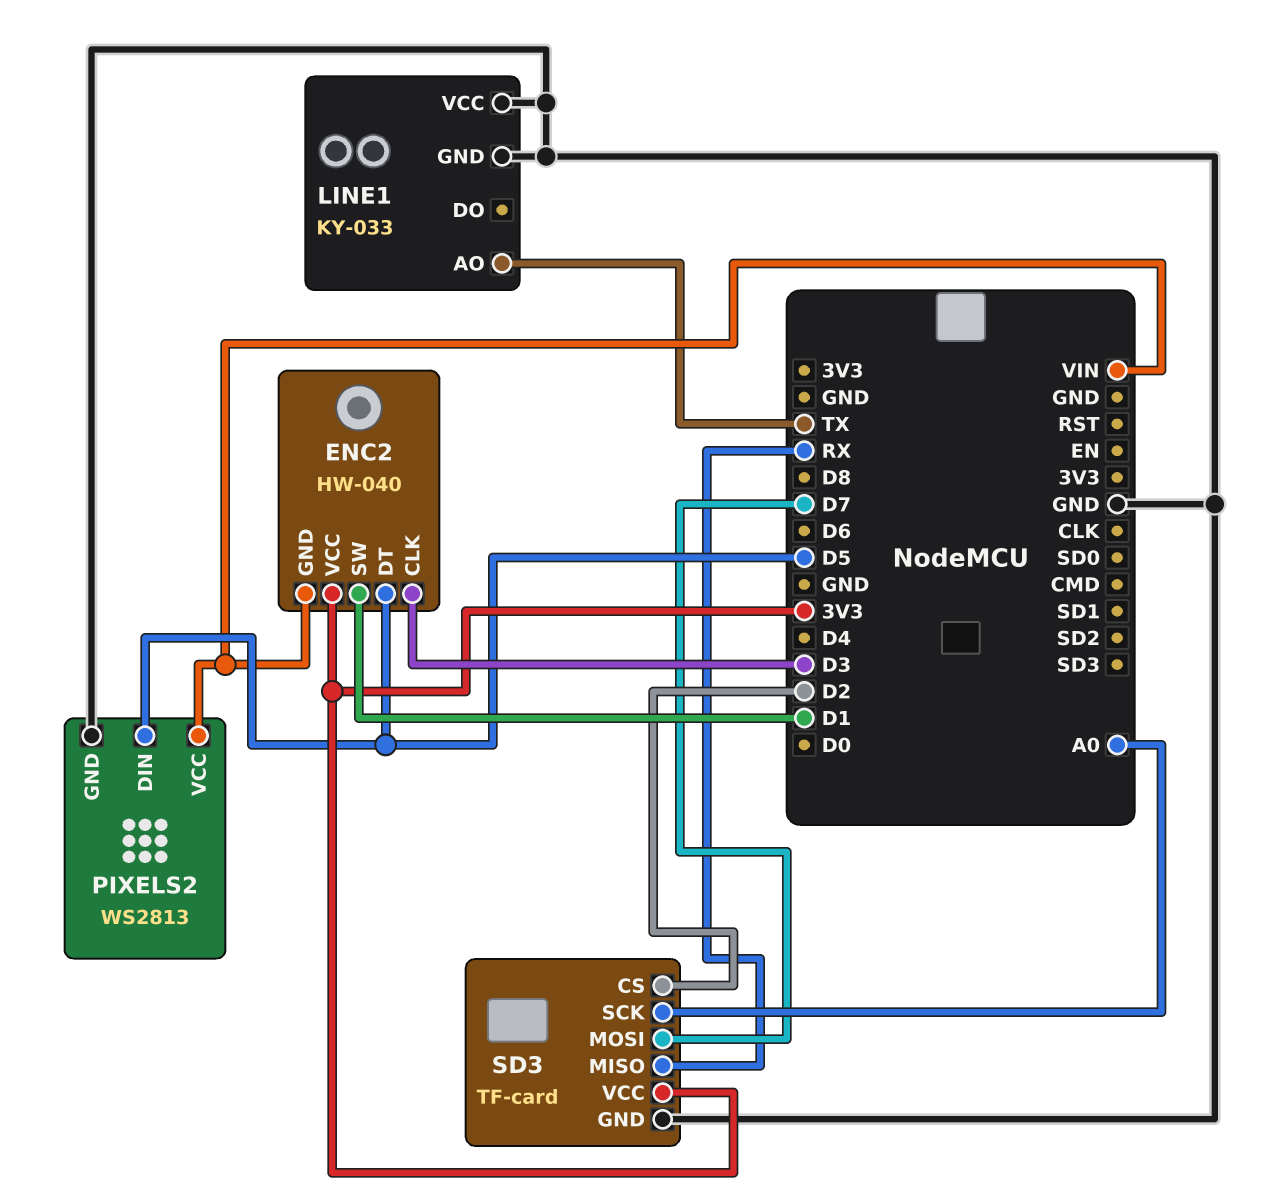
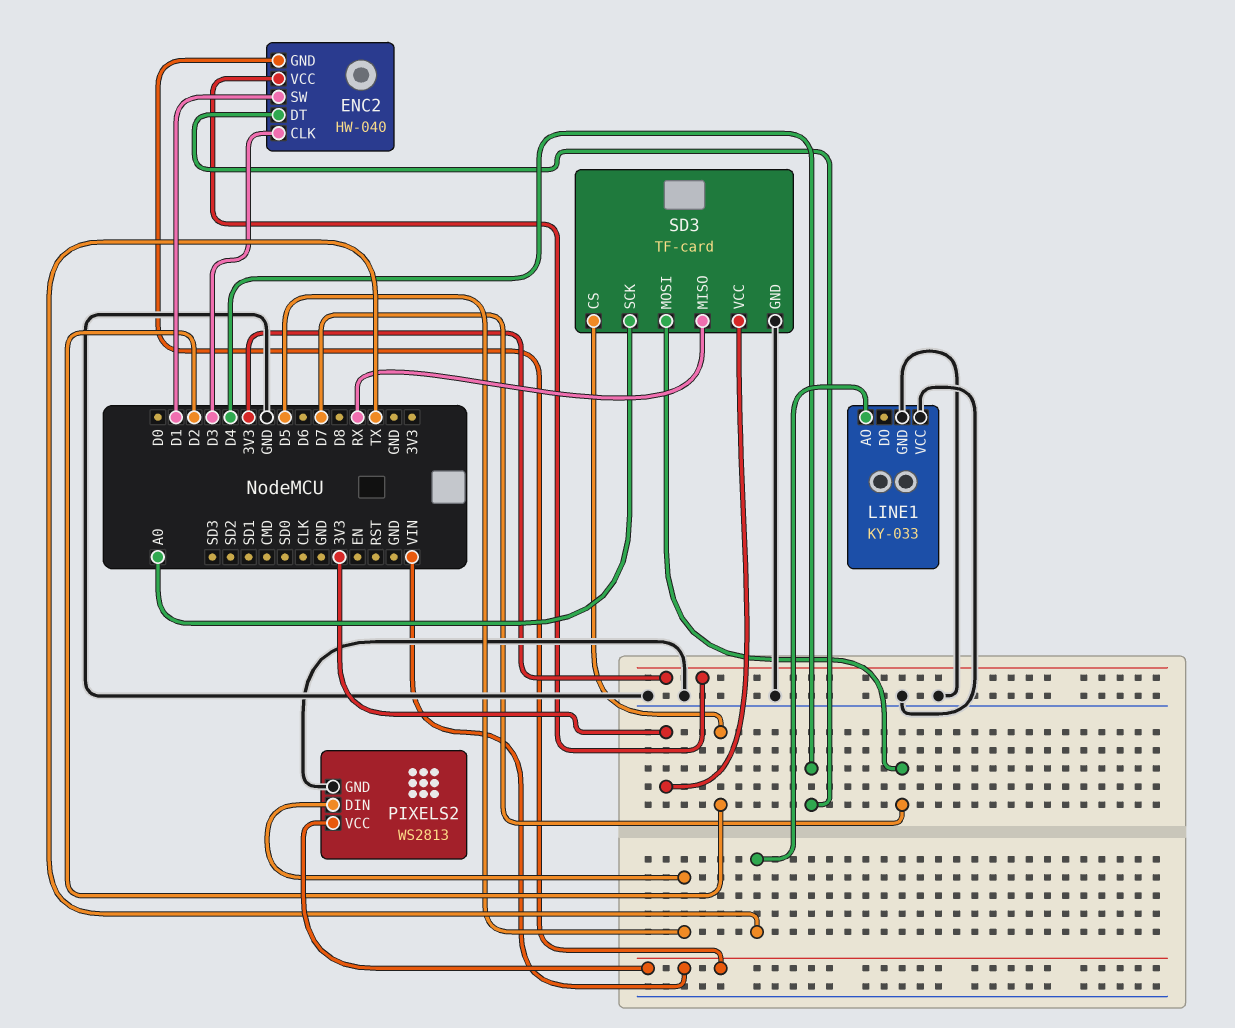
ENC2 pin DT: D5 -> D4

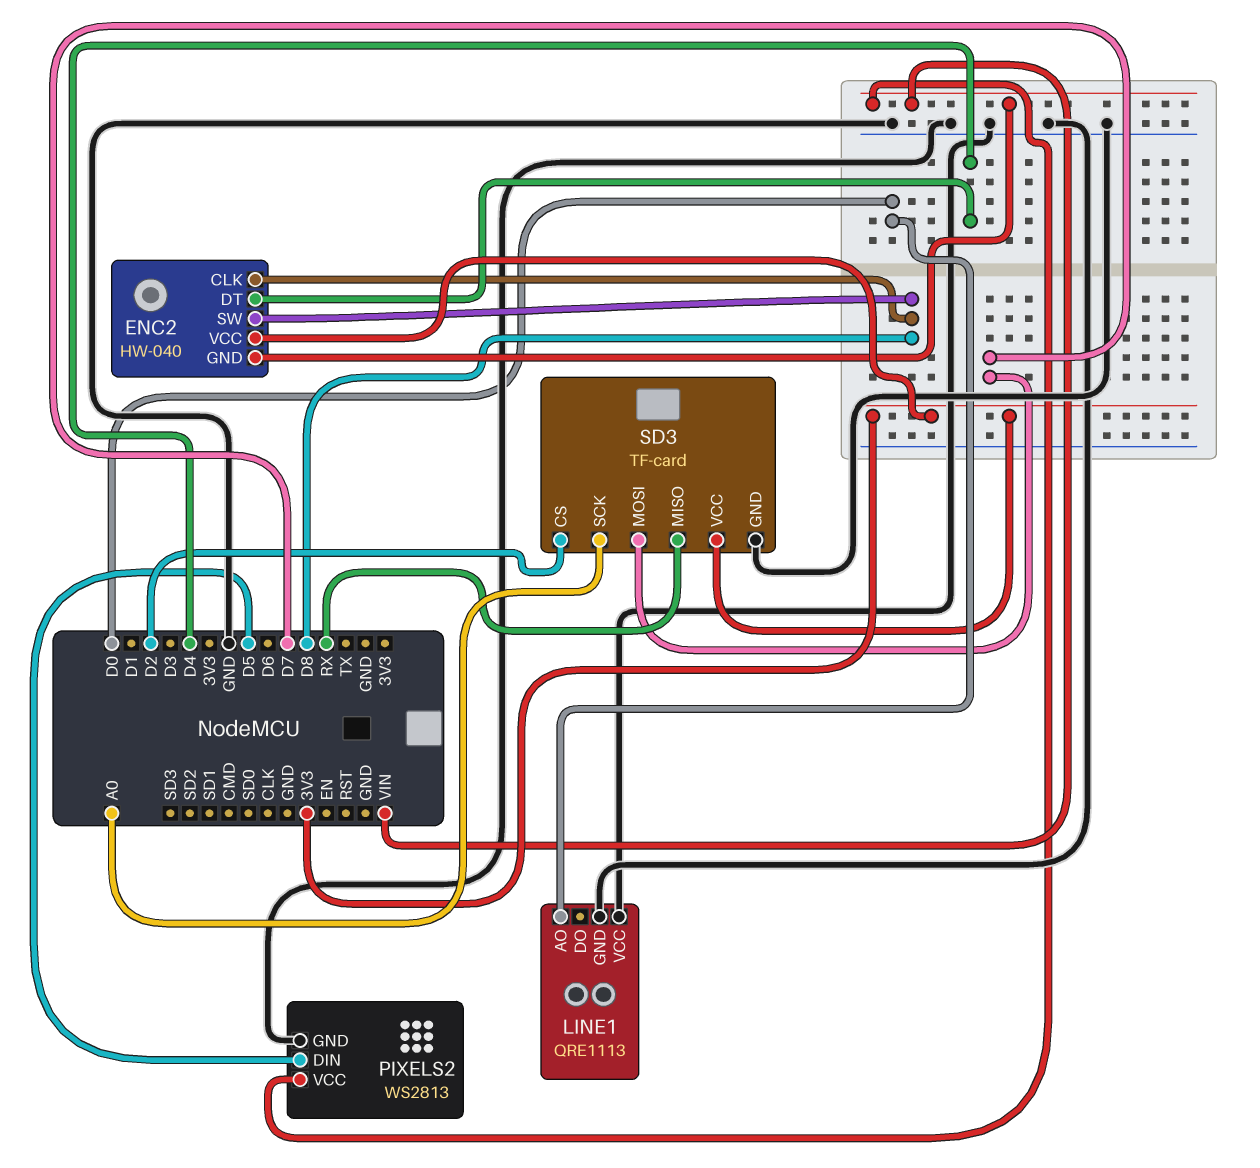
ENC2 pin CLK: D3 -> D8
ENC2 pin SW: D1 -> D8
LINE1: KY-033 -> QRE1113
LINE1 pin AO: TX -> D0

